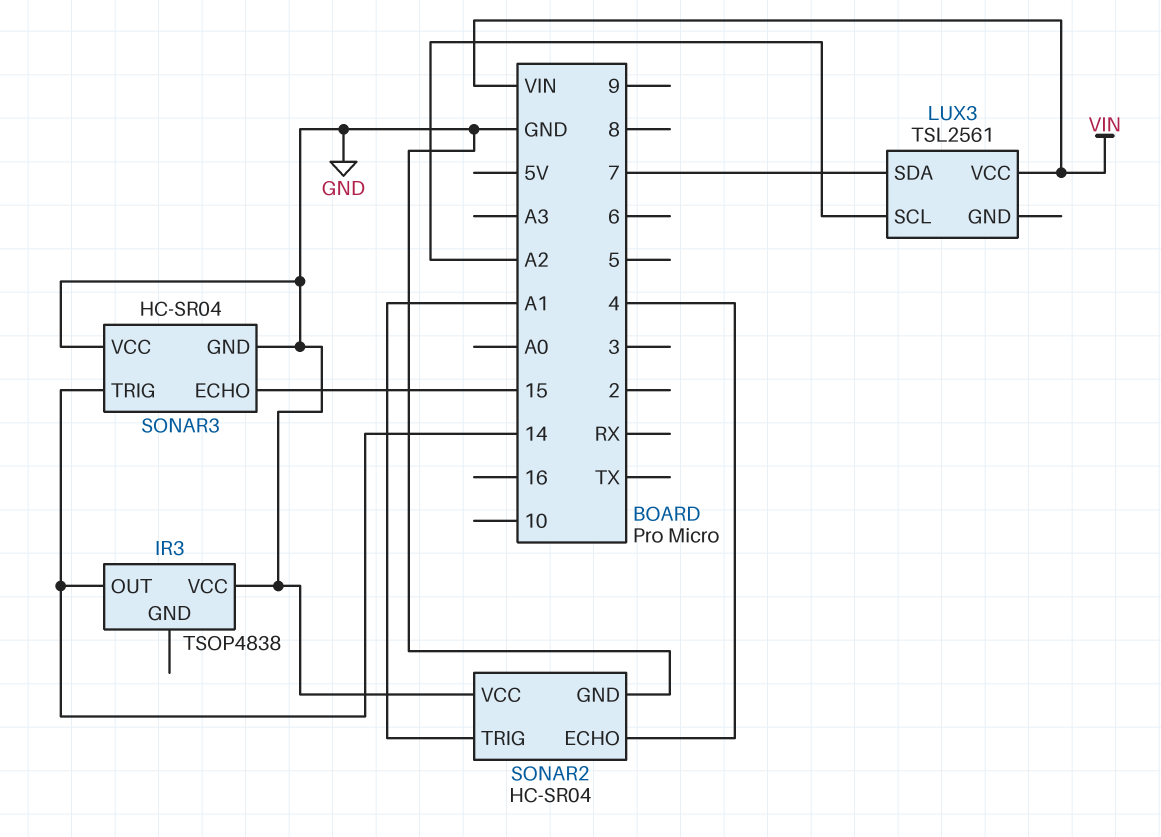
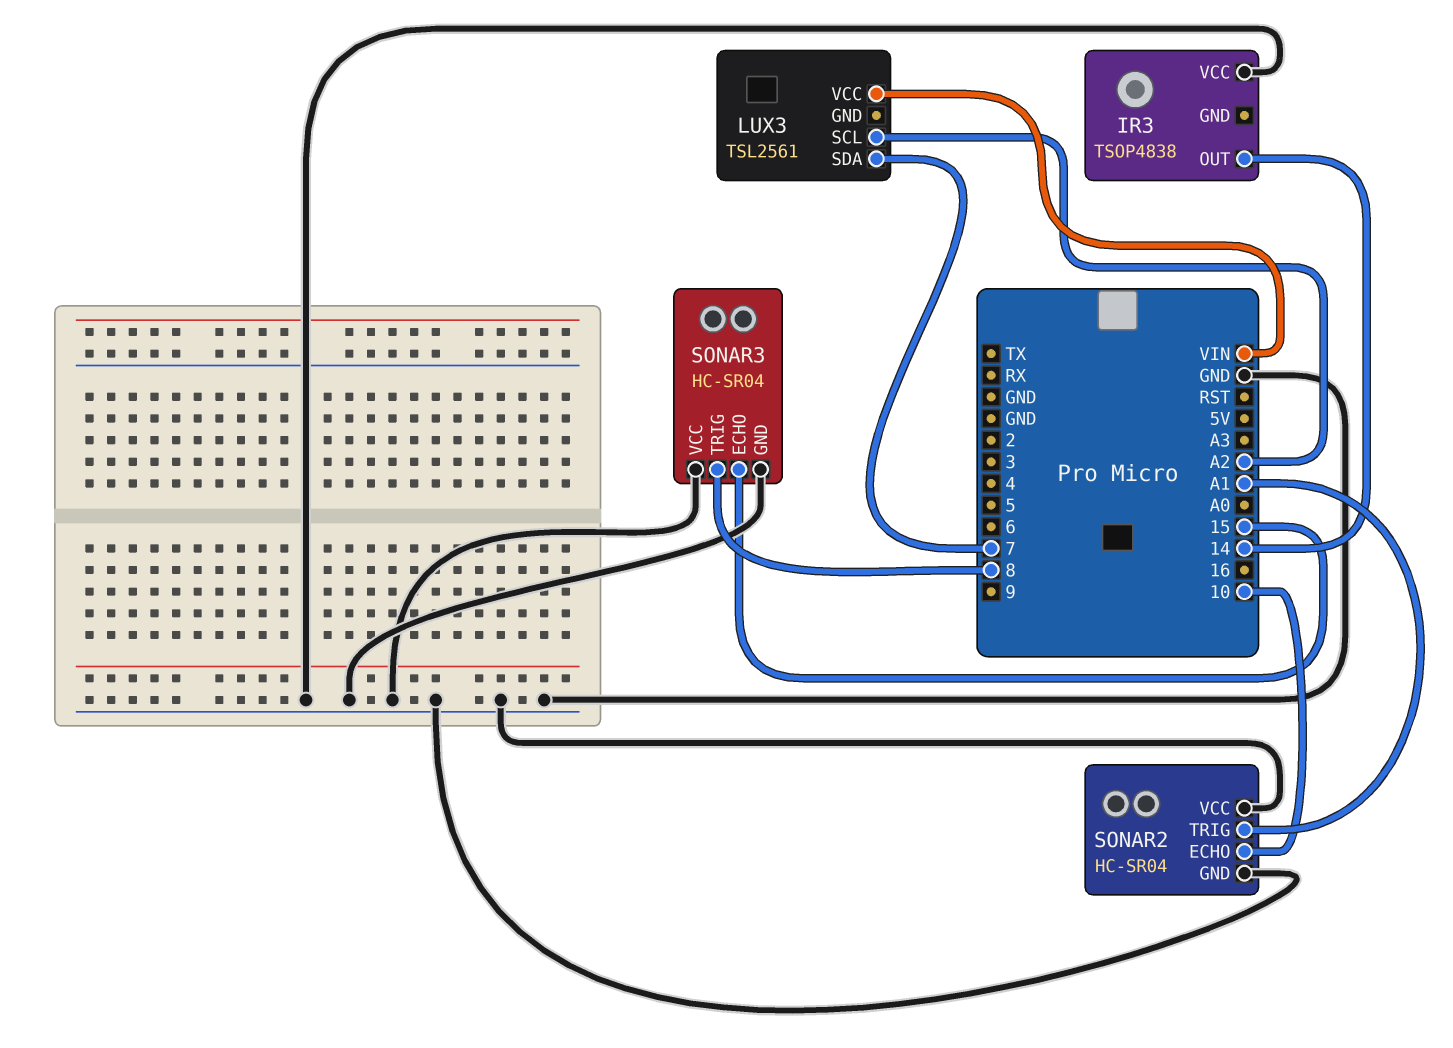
SONAR2 pin ECHO: 4 -> 10
SONAR3 pin TRIG: 14 -> 8

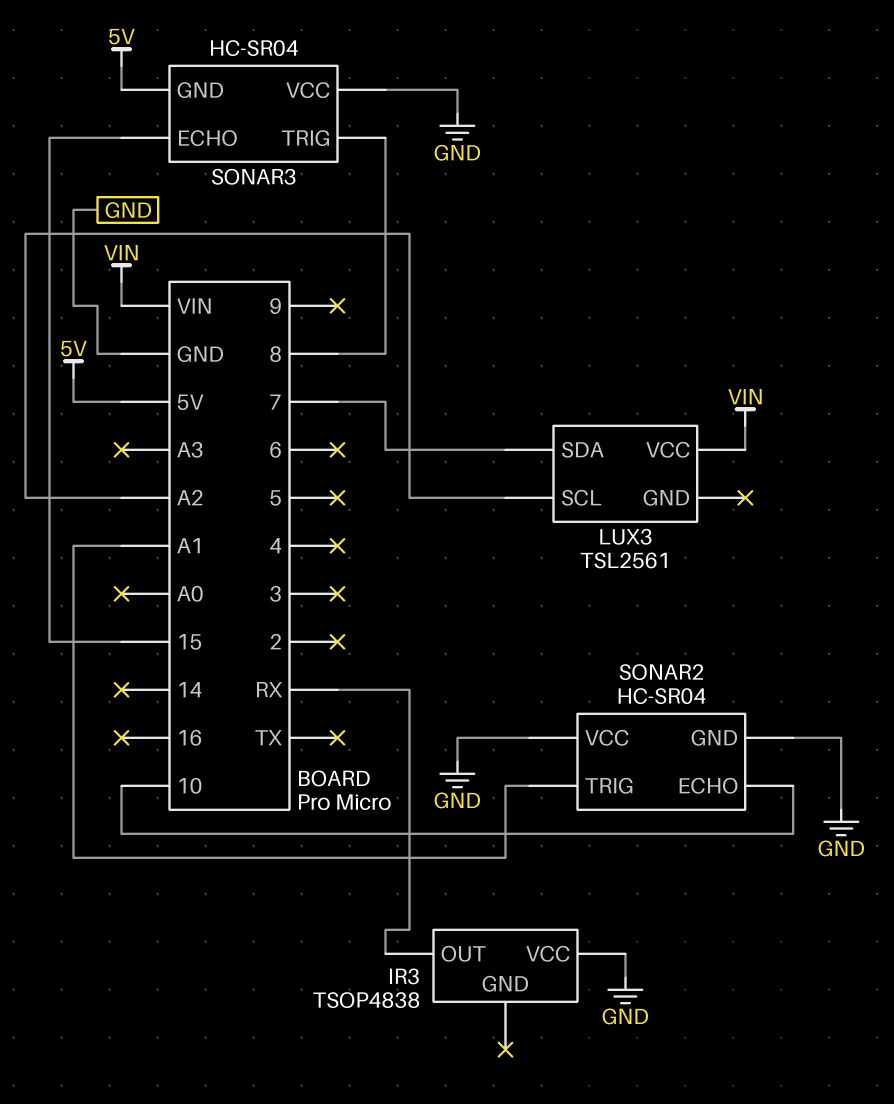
IR3 pin OUT: 14 -> RX
SONAR3 pin GND: GND -> 5V

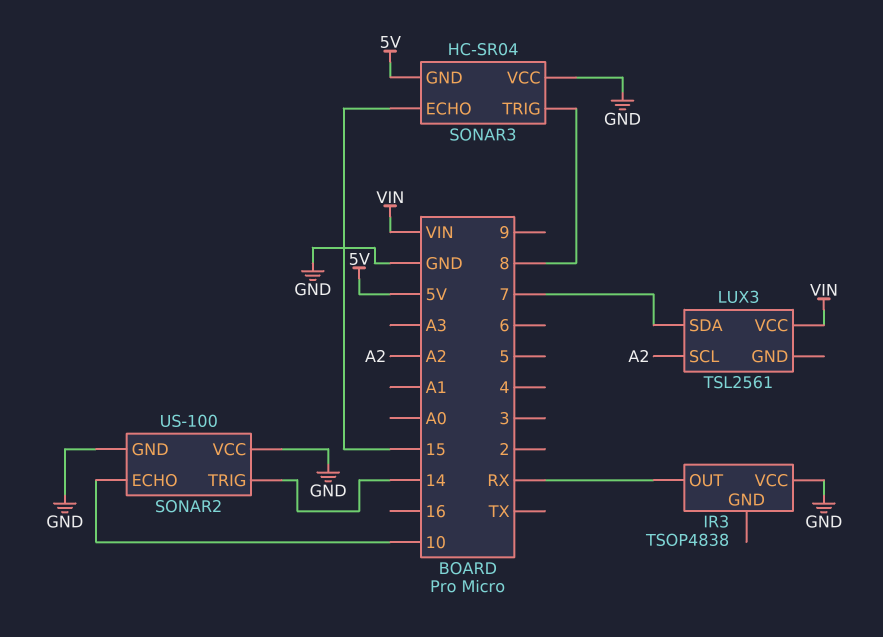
SONAR2: HC-SR04 -> US-100
SONAR2 pin TRIG: A1 -> 14

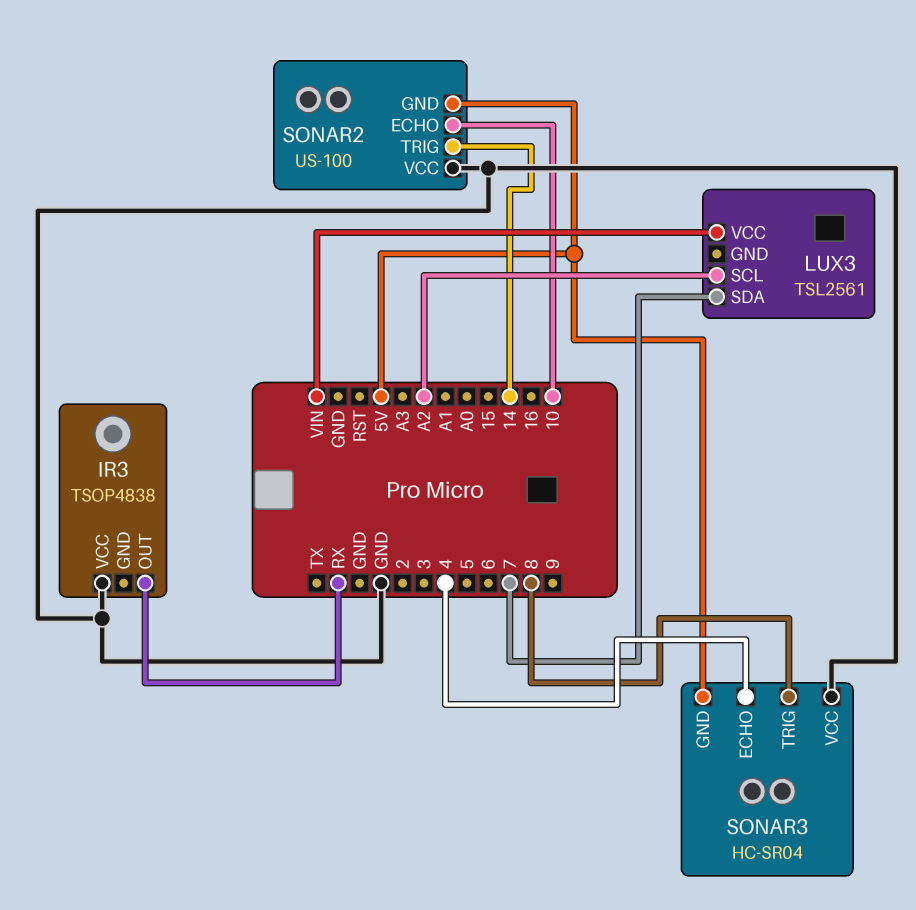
SONAR2 pin GND: GND -> 5V
SONAR3 pin ECHO: 15 -> 4

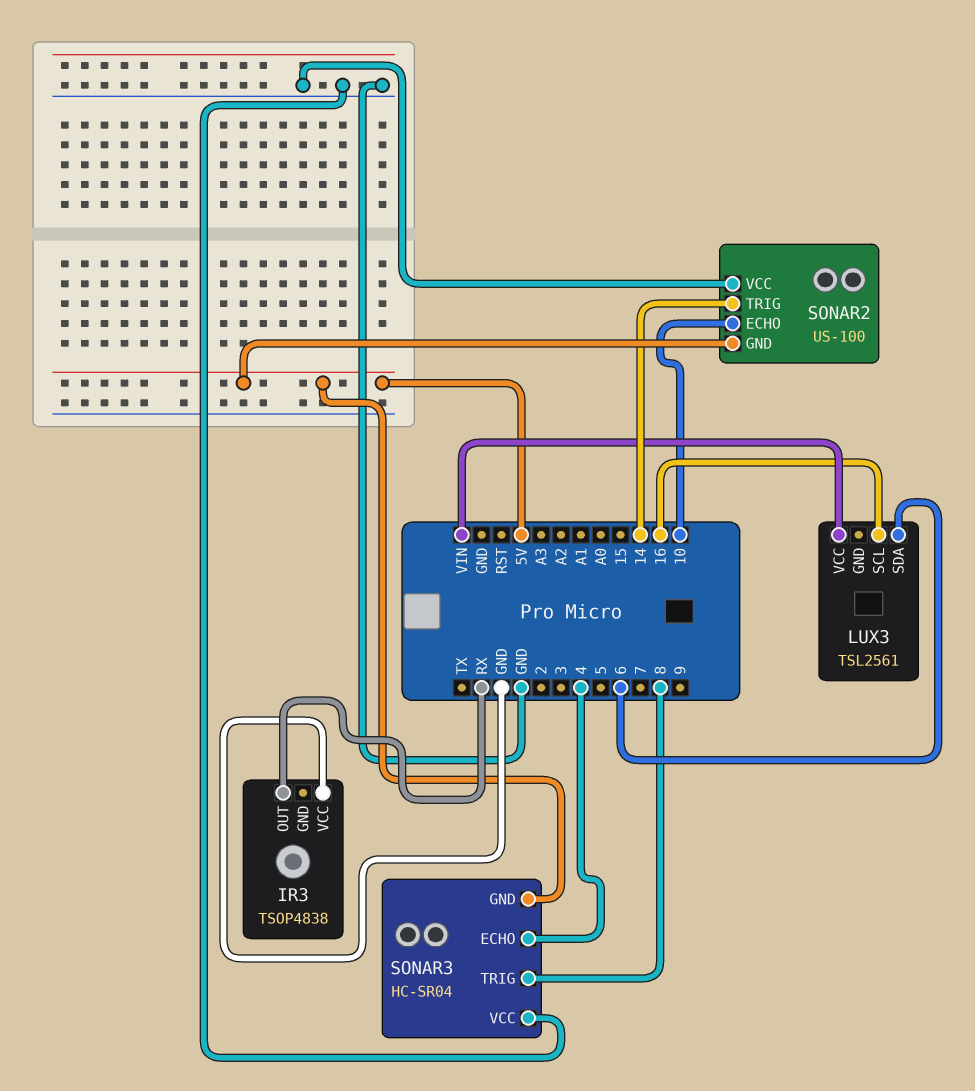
LUX3 pin SCL: A2 -> 16
LUX3 pin SDA: 7 -> 6

